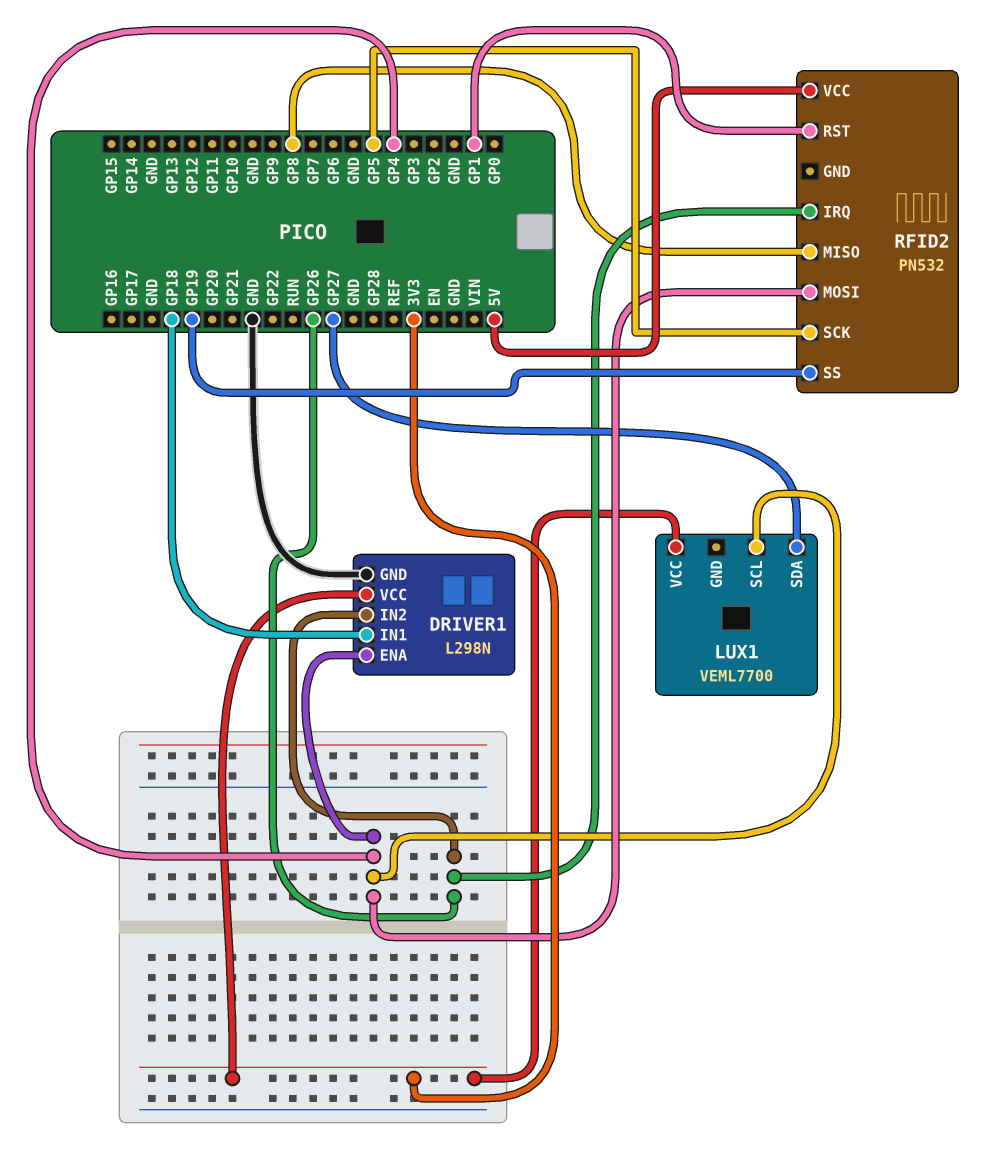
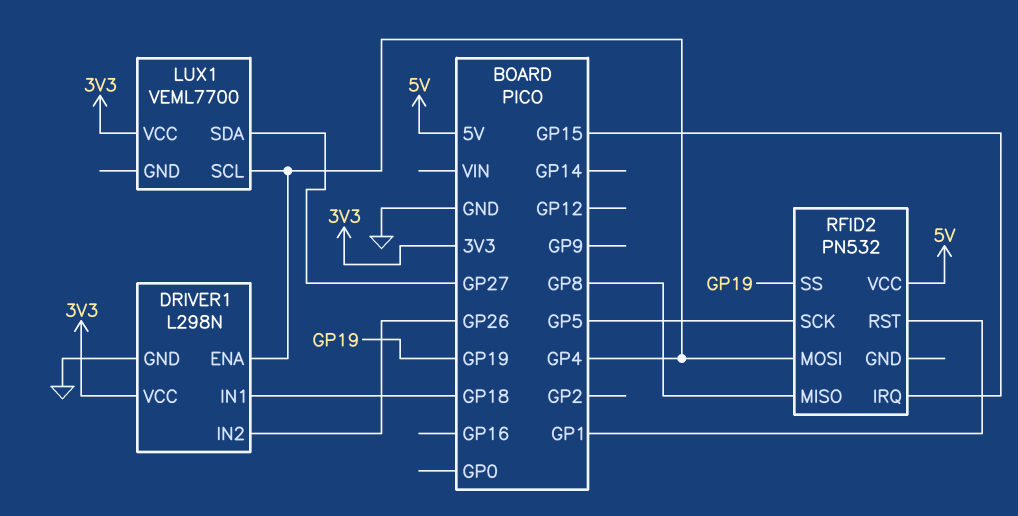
RFID2 pin IRQ: GP26 -> GP15

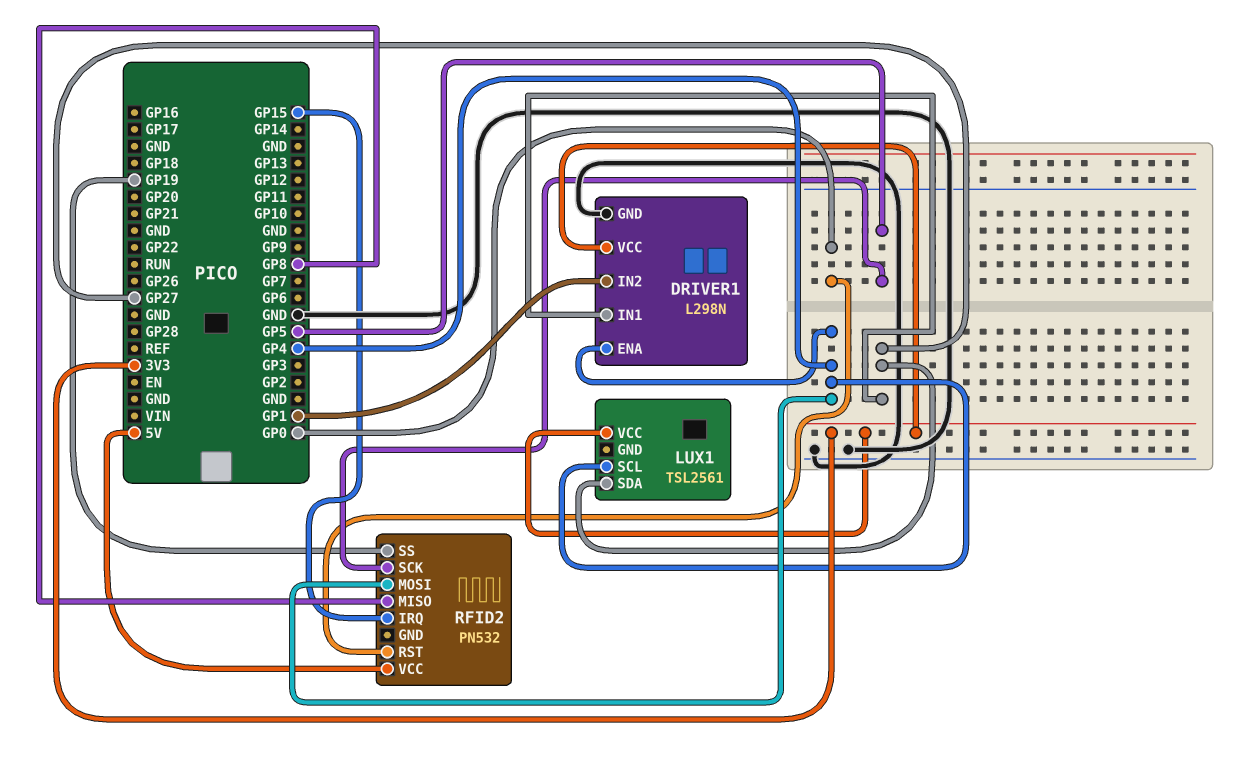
DRIVER1 pin IN1: GP18 -> GP27
DRIVER1 pin IN2: GP26 -> GP1
LUX1: VEML7700 -> TSL2561
RFID2 pin RST: GP1 -> GP0

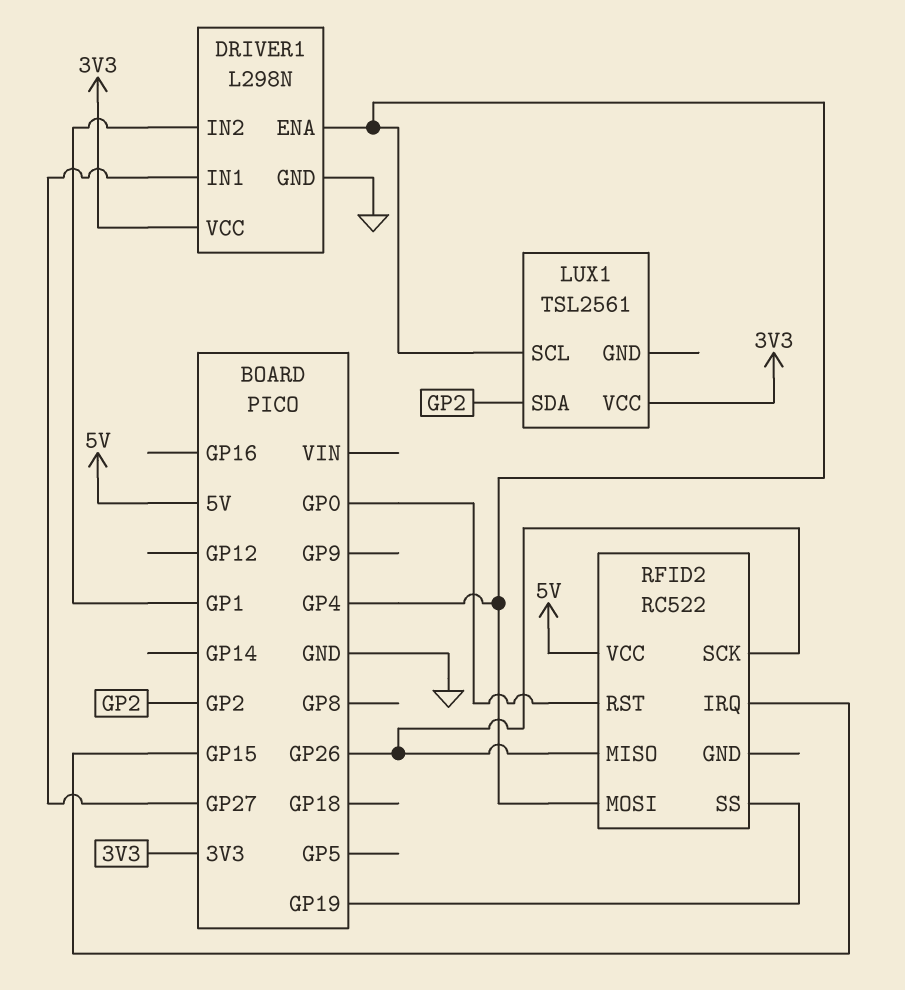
LUX1 pin SDA: GP27 -> GP2
RFID2: PN532 -> RC522
RFID2 pin MISO: GP8 -> GP26
RFID2 pin SCK: GP5 -> GP26

